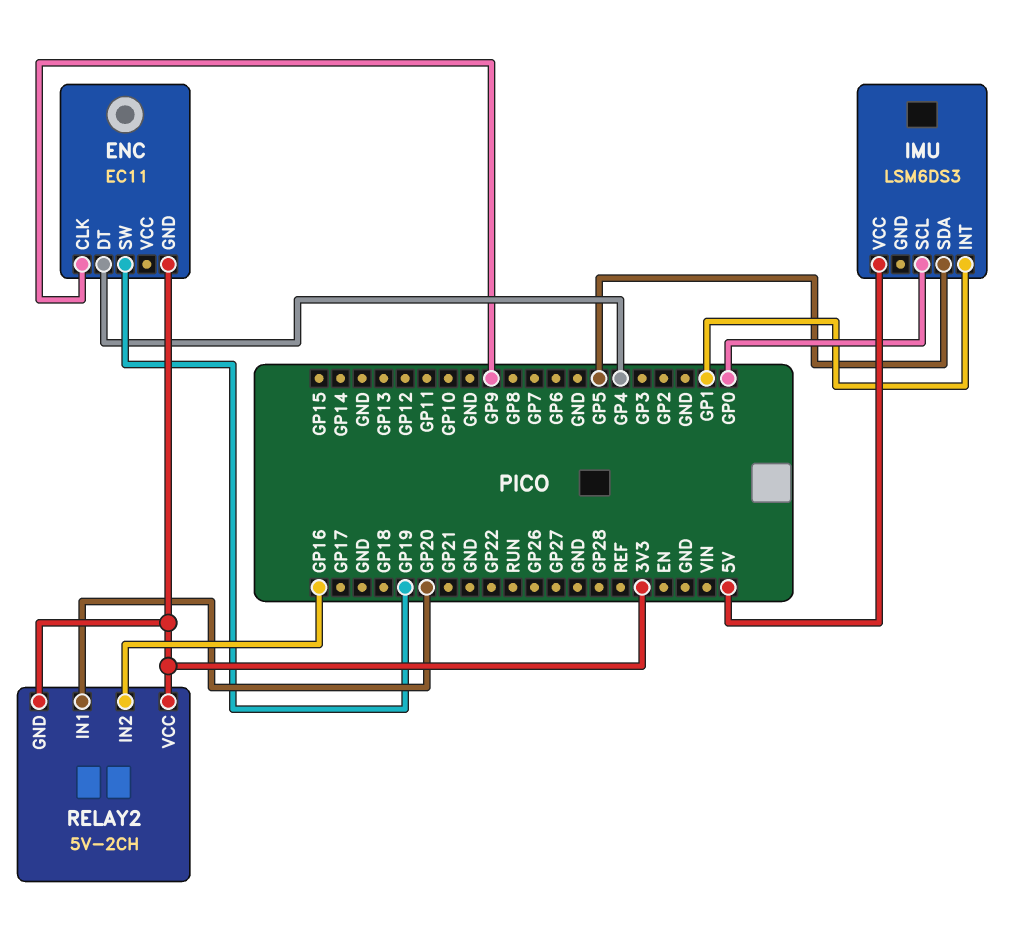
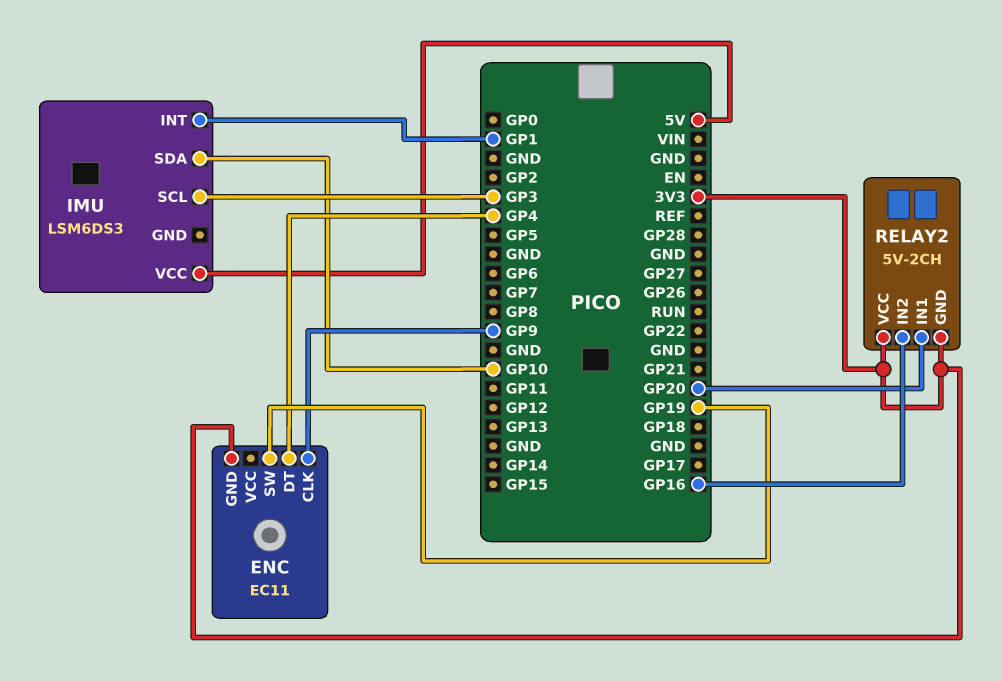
IMU pin SCL: GP0 -> GP3
IMU pin SDA: GP5 -> GP10

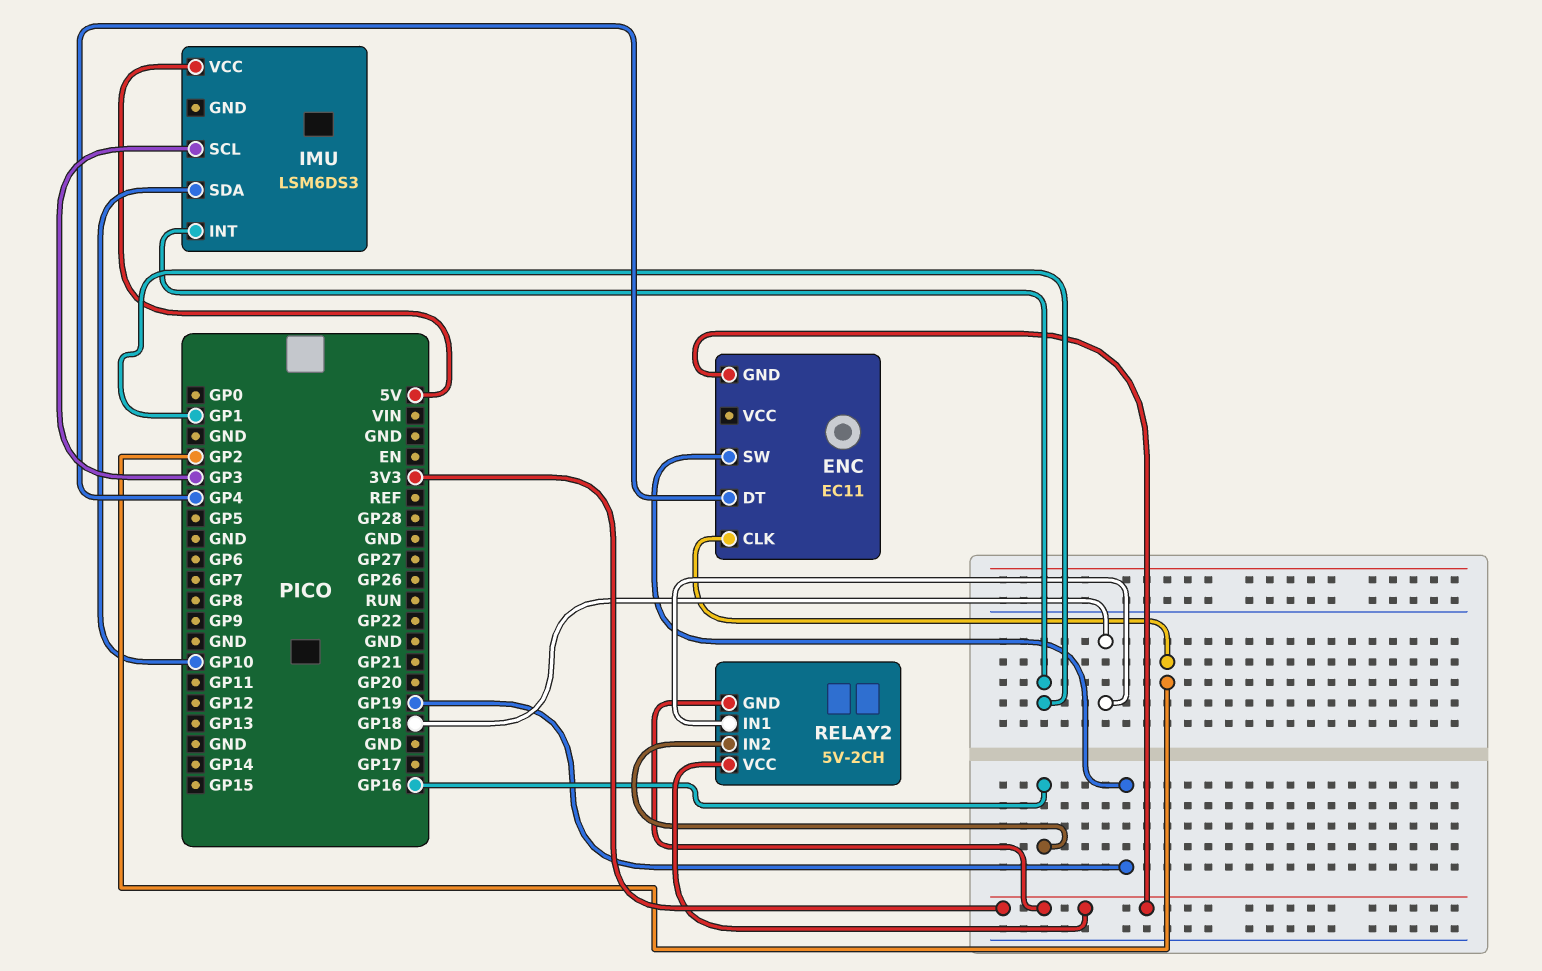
ENC pin CLK: GP9 -> GP2
RELAY2 pin IN1: GP20 -> GP18

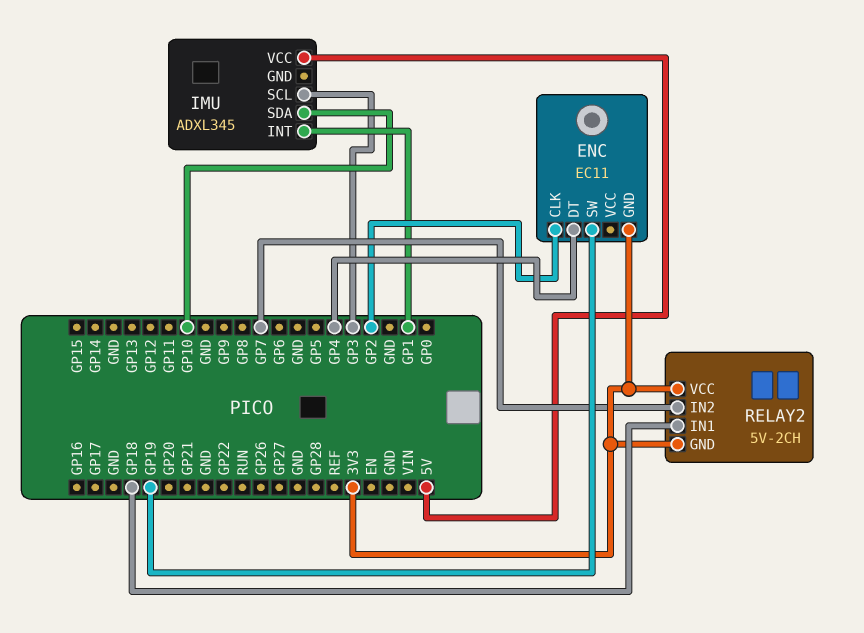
IMU: LSM6DS3 -> ADXL345
RELAY2 pin IN2: GP16 -> GP7

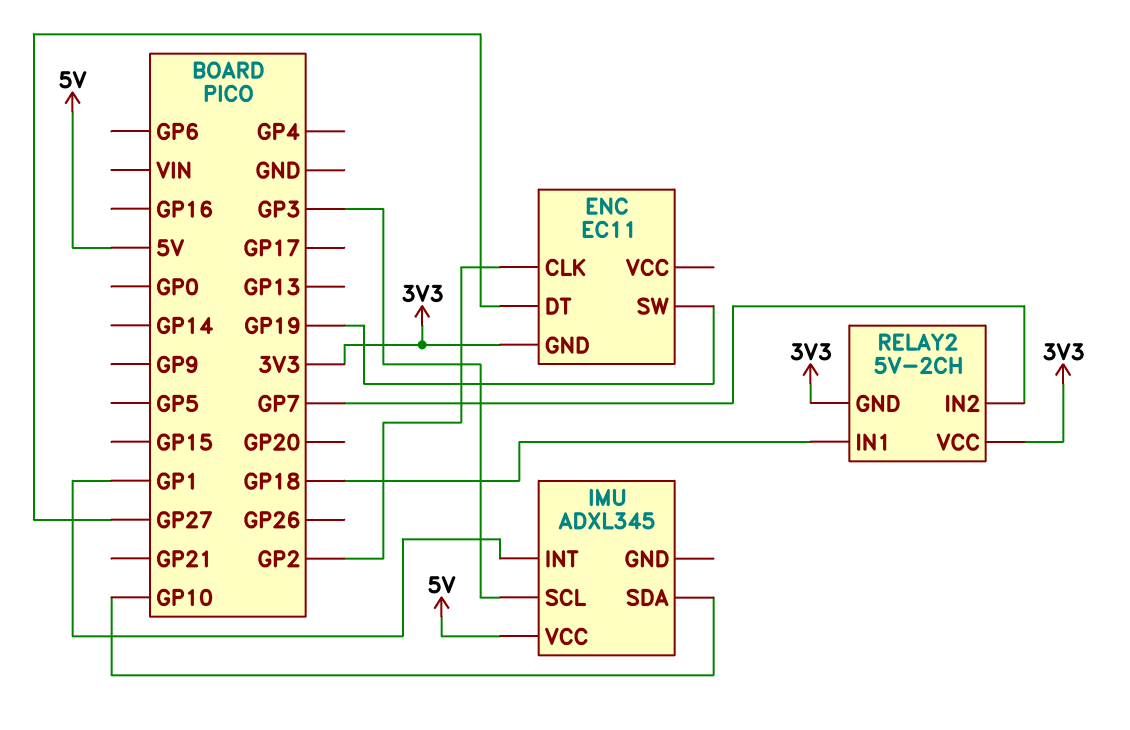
ENC pin DT: GP4 -> GP27

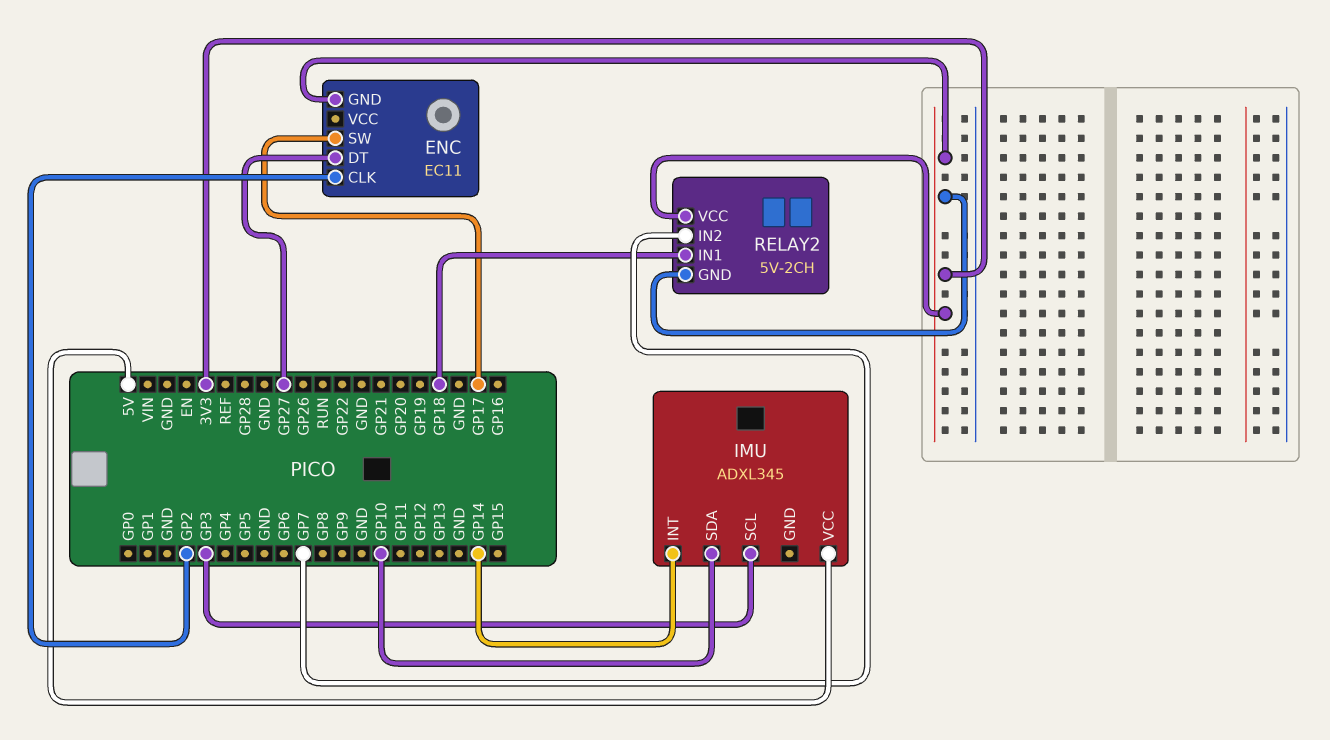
ENC pin SW: GP19 -> GP17
IMU pin INT: GP1 -> GP14

